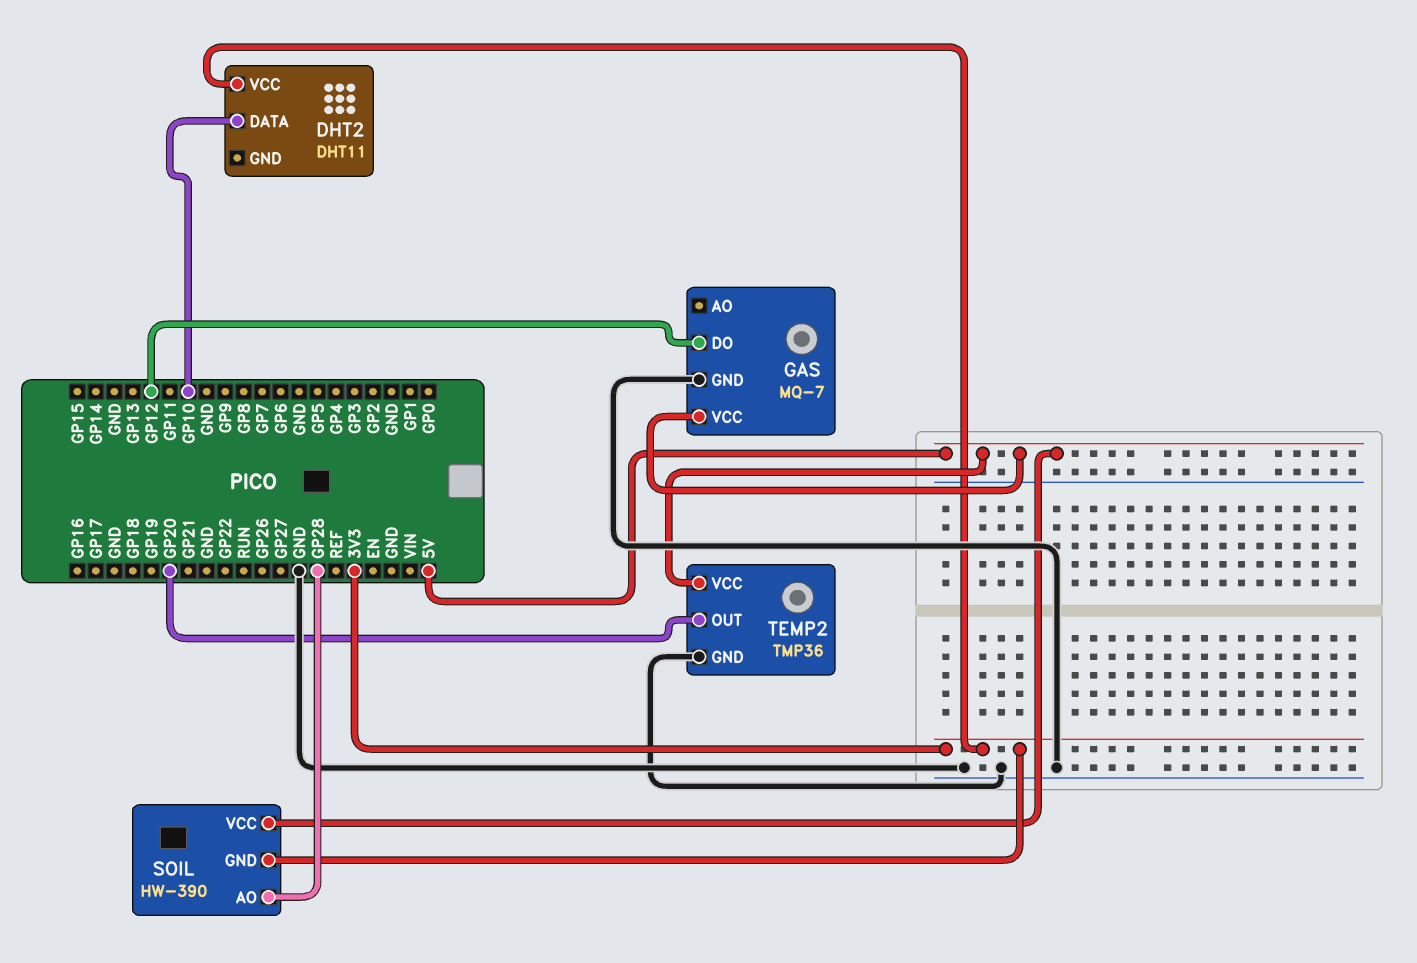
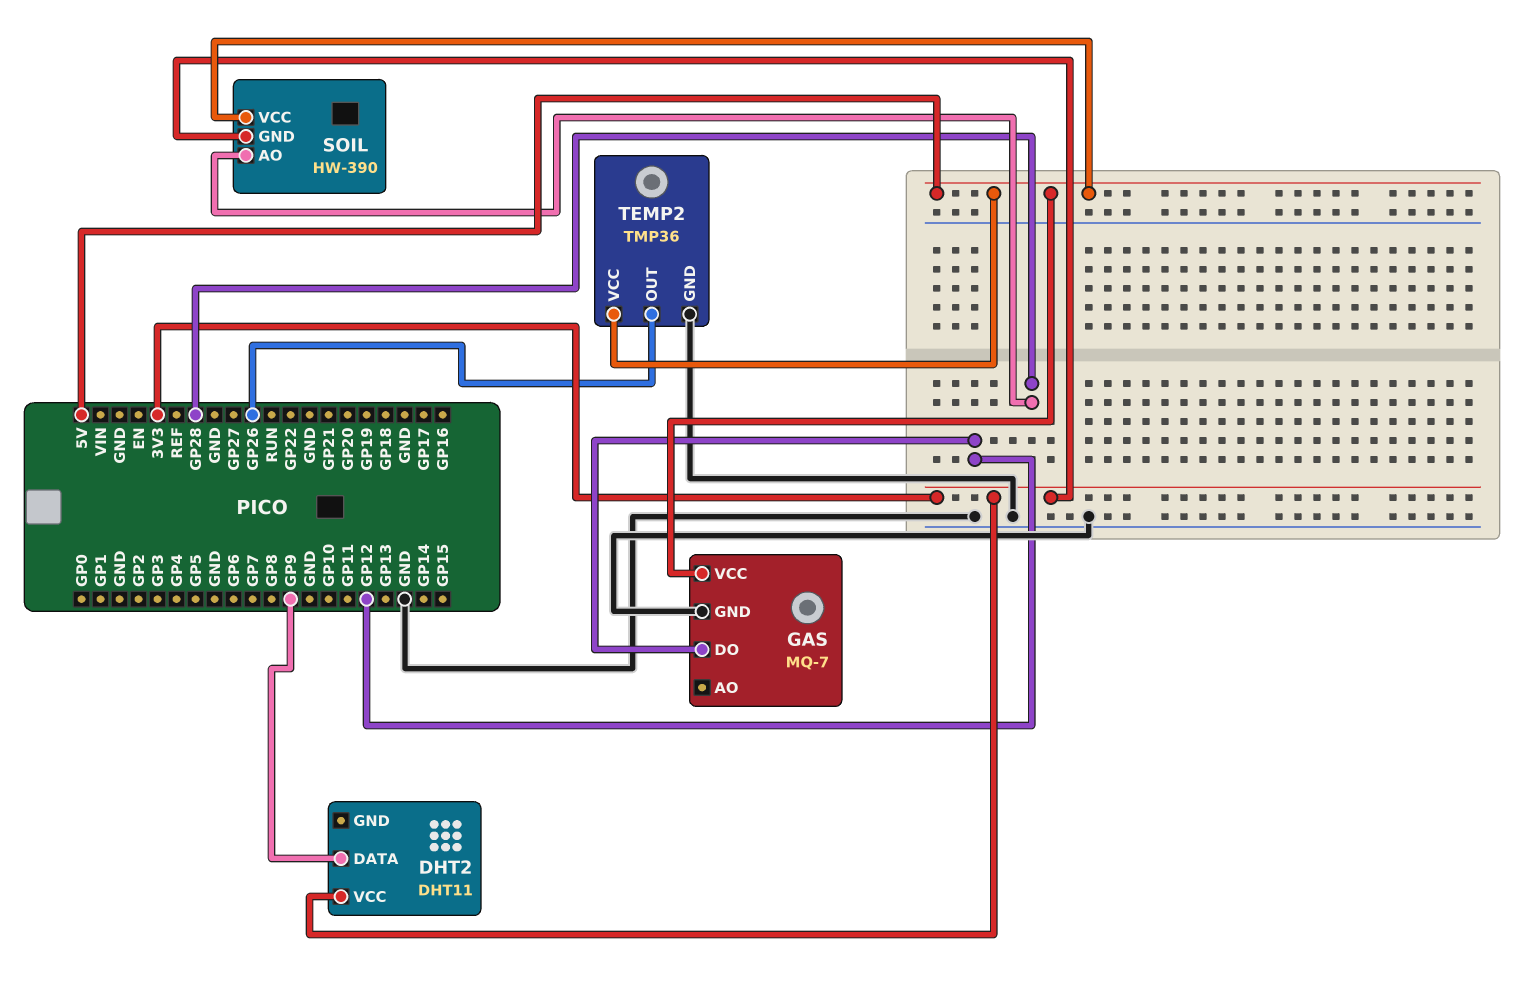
DHT2 pin DATA: GP10 -> GP9
TEMP2 pin OUT: GP20 -> GP26

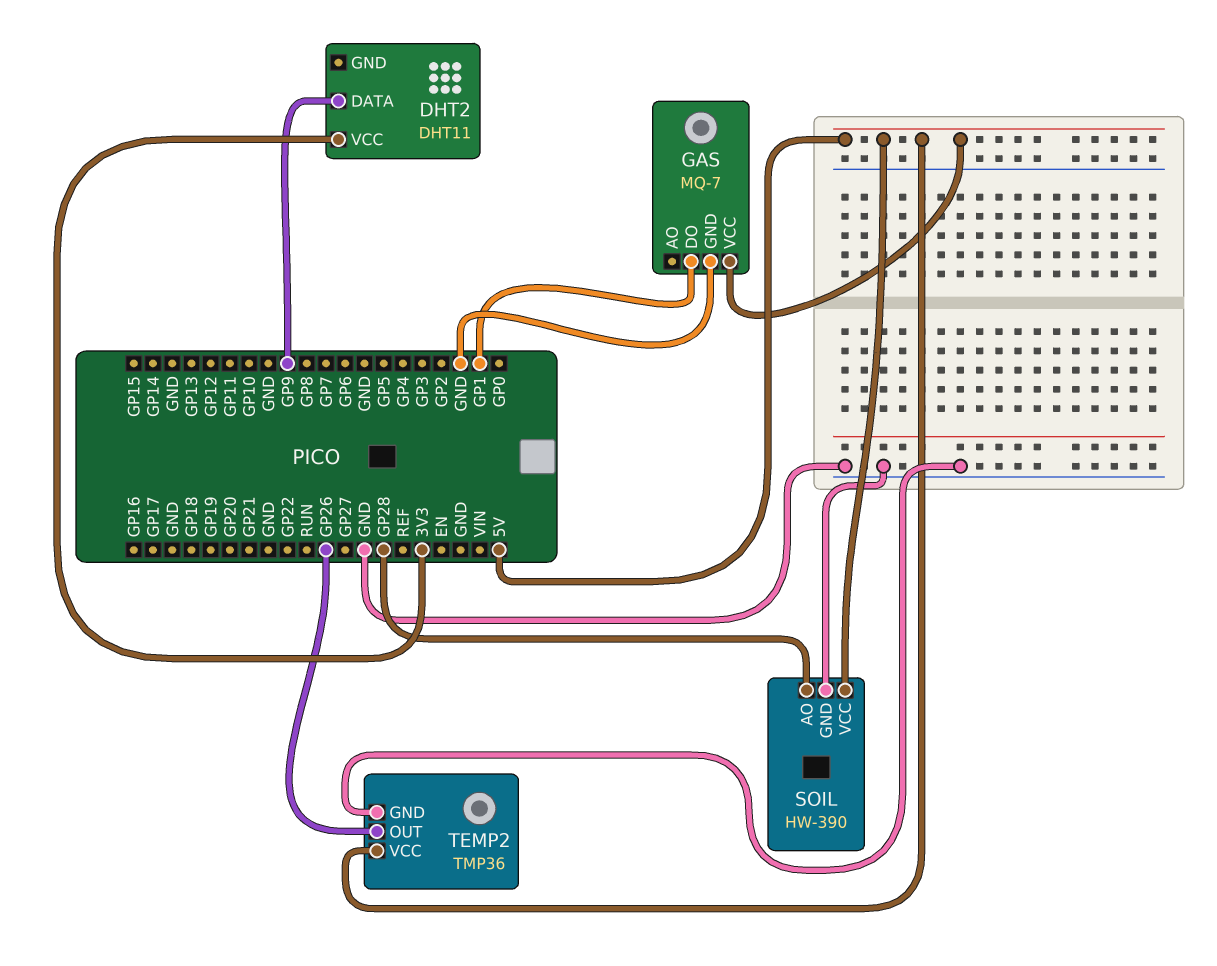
GAS pin DO: GP12 -> GP1
SOIL pin GND: 3V3 -> GND

